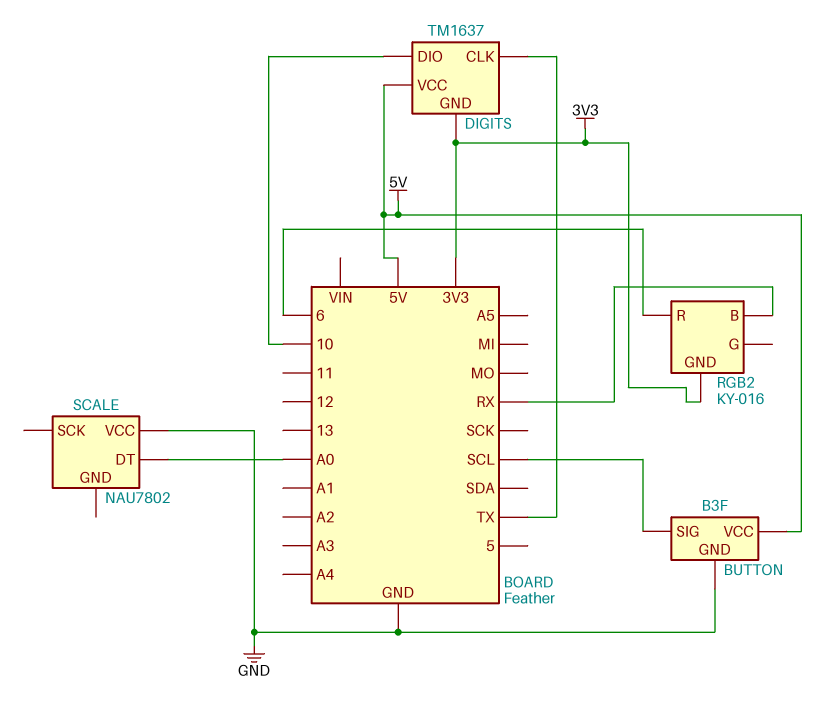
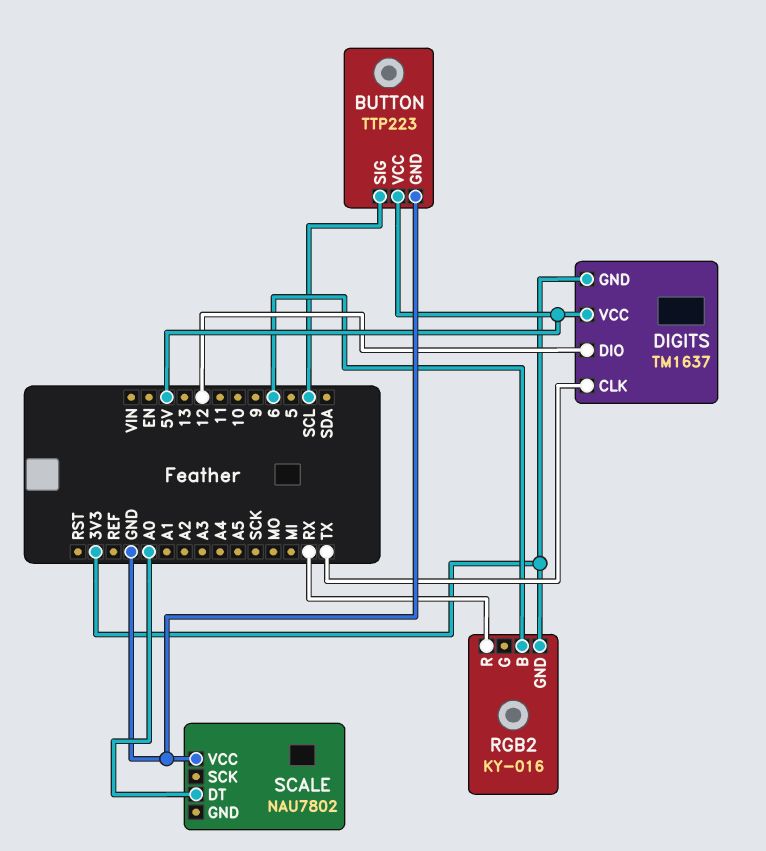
BUTTON: B3F -> TTP223
DIGITS pin DIO: 10 -> 12
RGB2 pin B: RX -> 6
RGB2 pin R: 6 -> RX

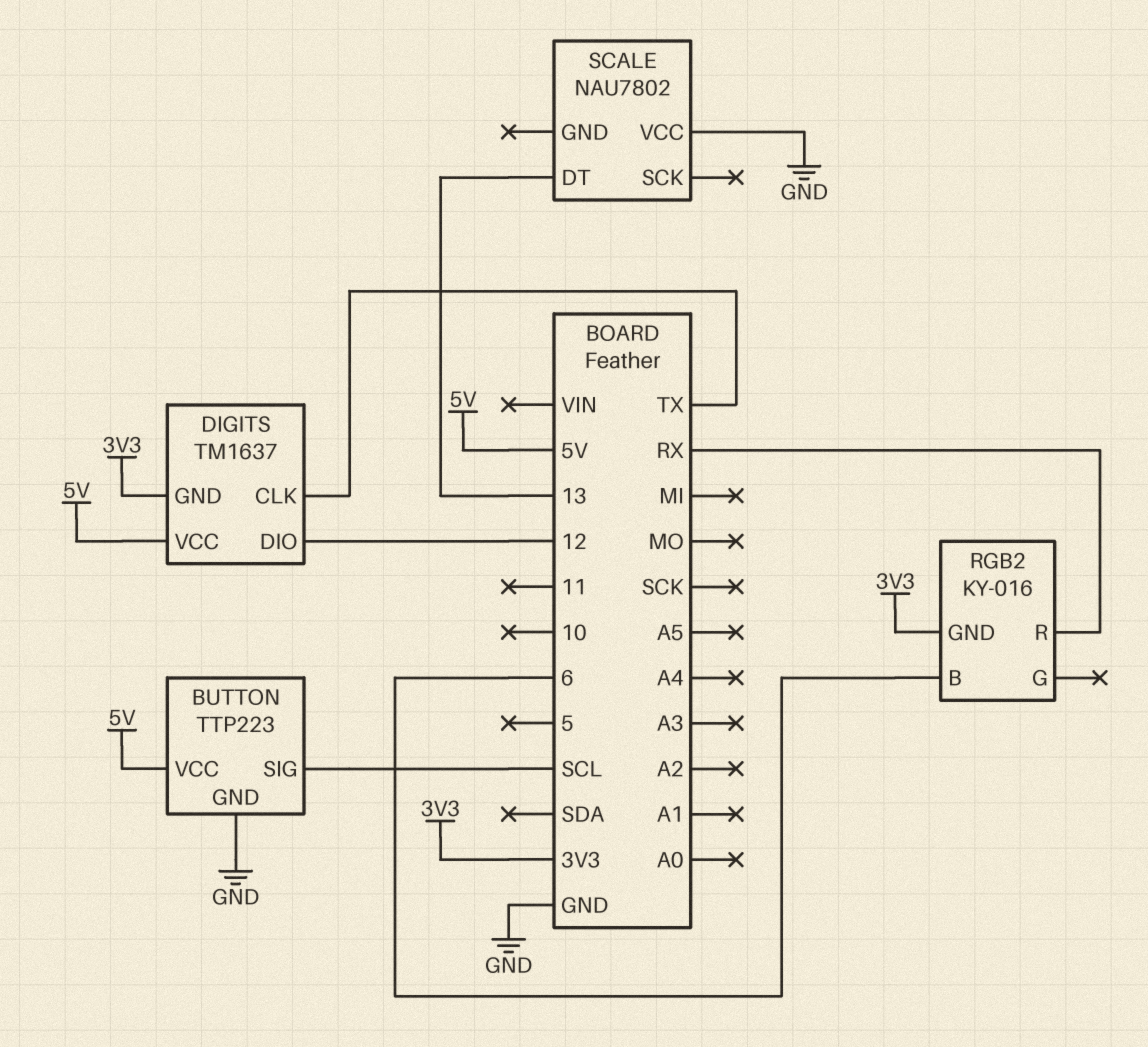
SCALE pin DT: A0 -> 13

